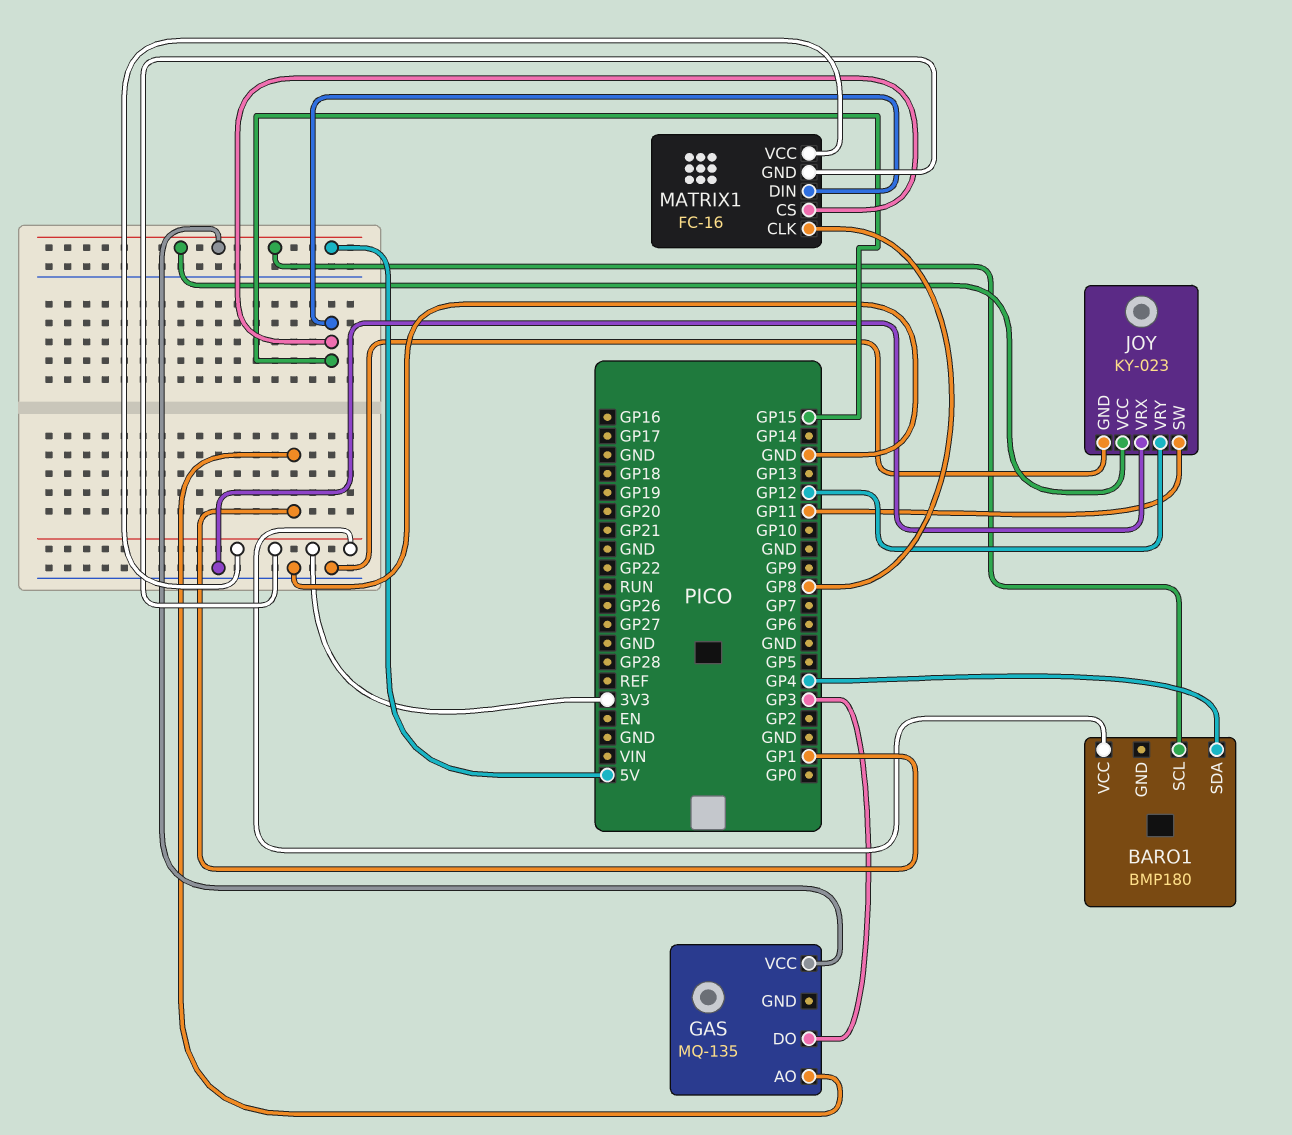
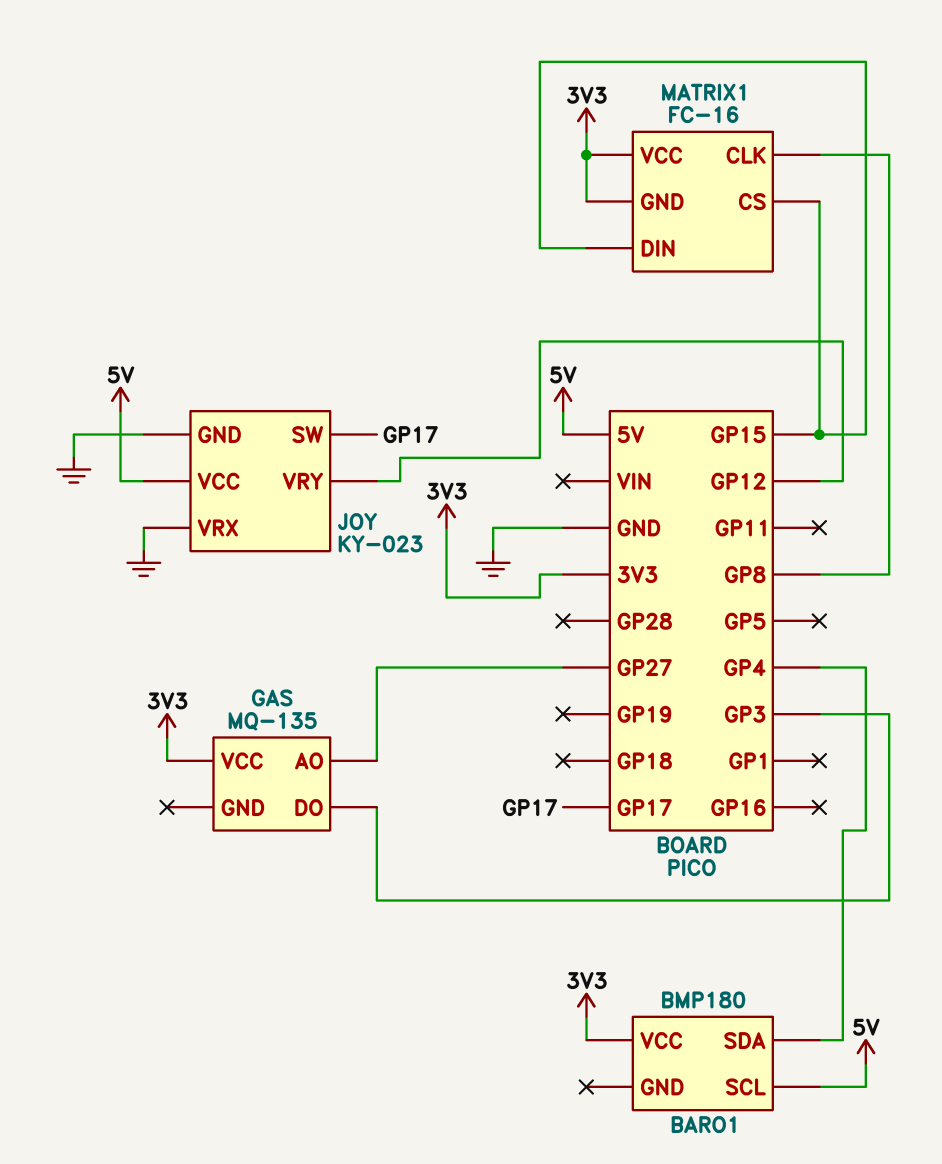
GAS pin AO: GP1 -> GP27
GAS pin VCC: 5V -> 3V3
JOY pin SW: GP11 -> GP17

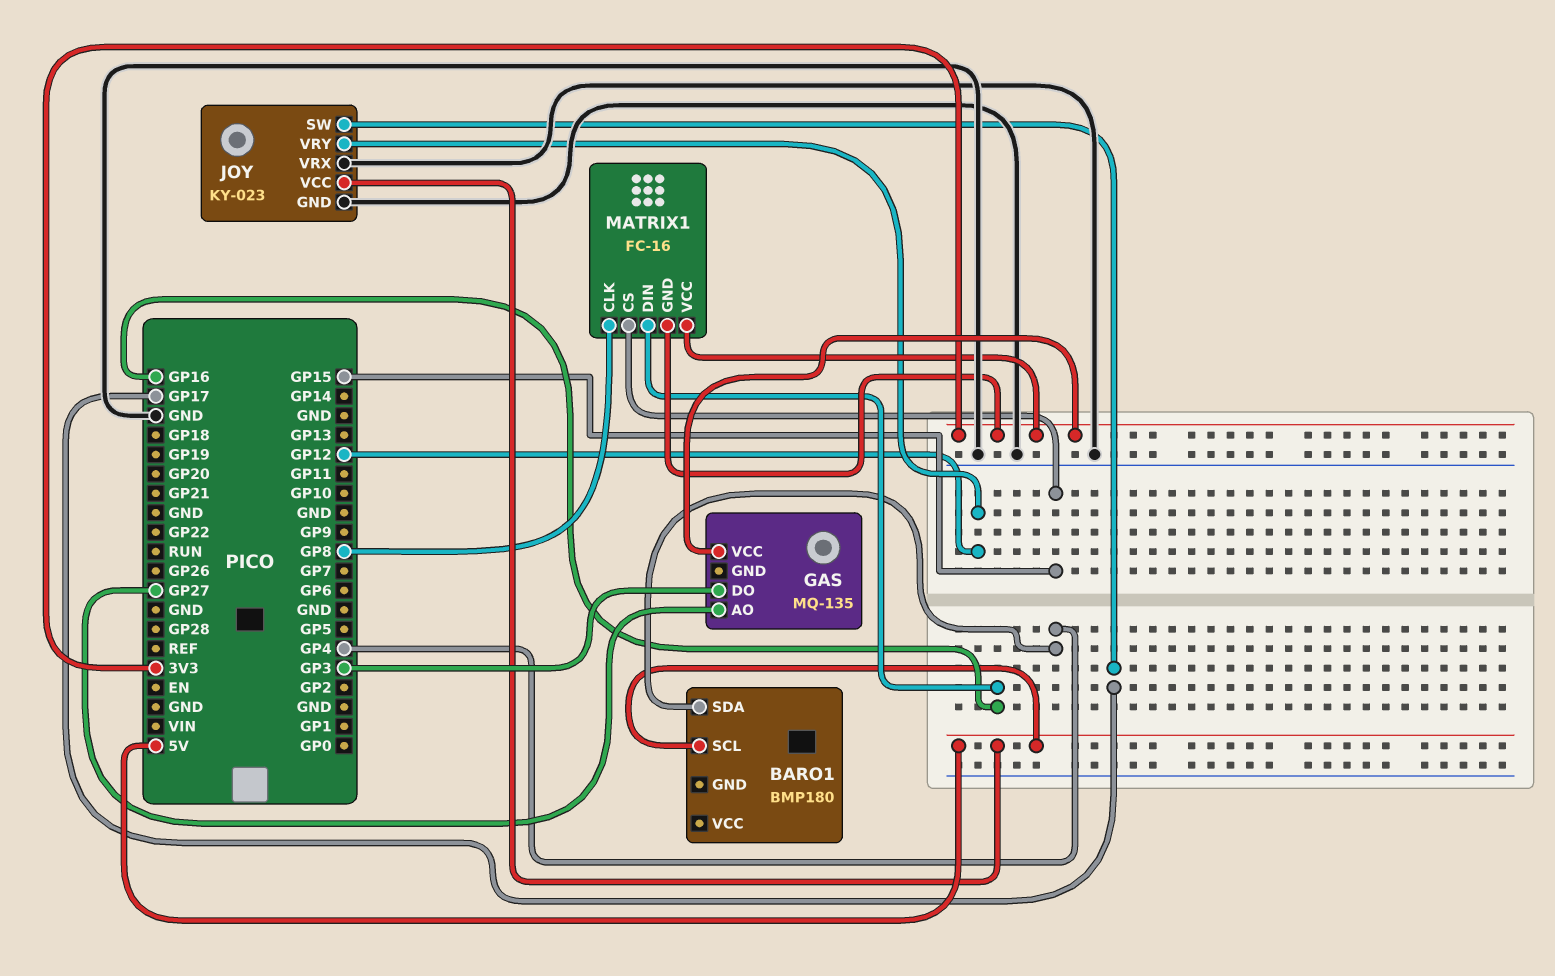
BARO1 pin VCC: 3V3 -> none
MATRIX1 pin DIN: GP15 -> GP16

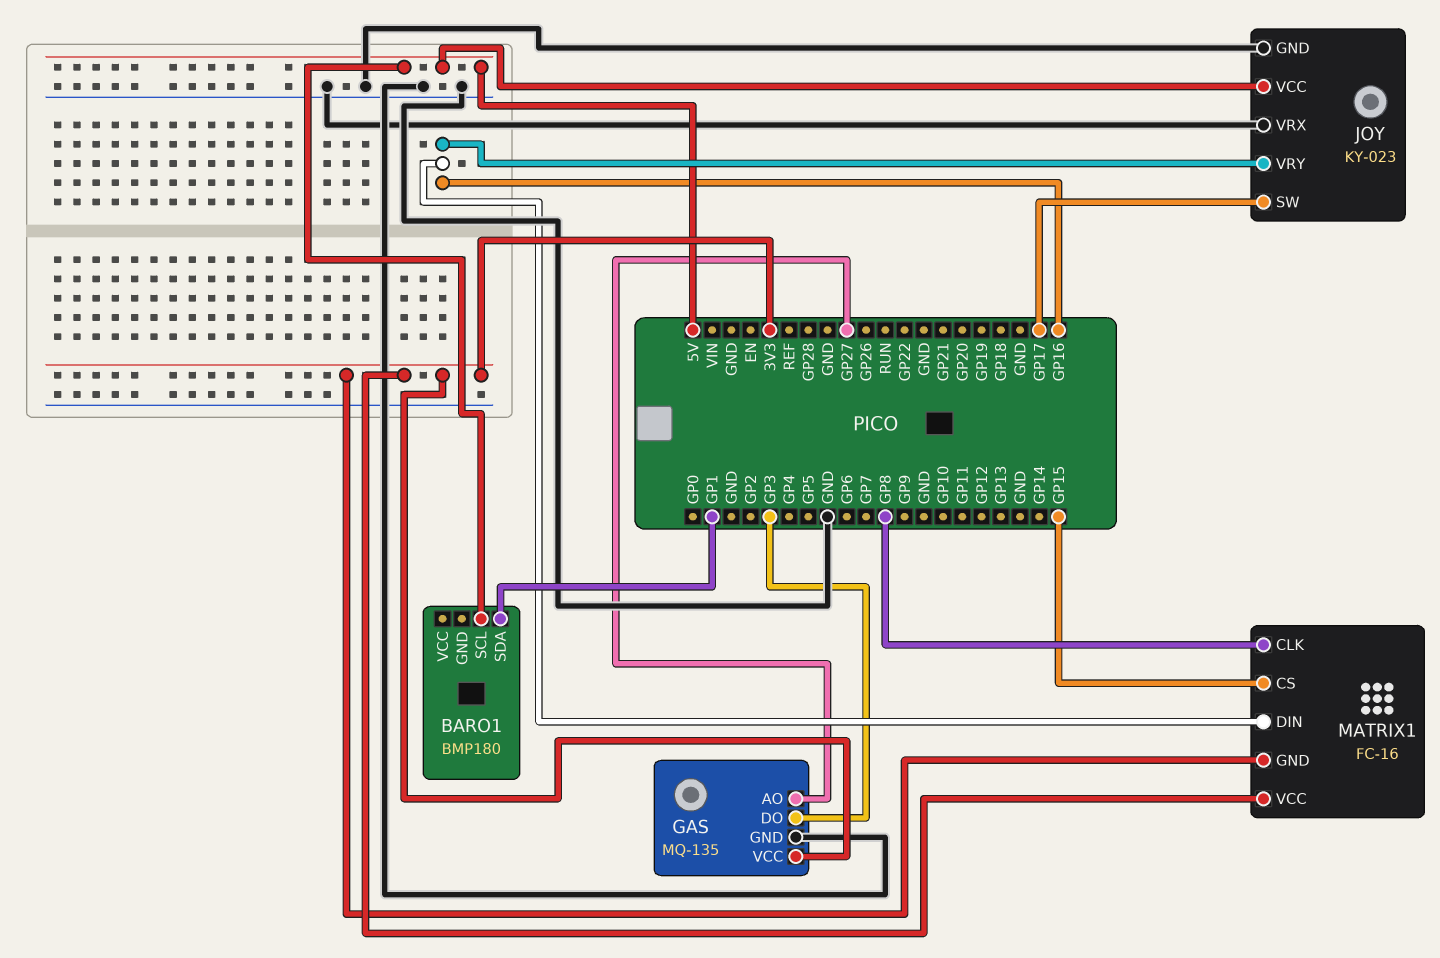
BARO1 pin SDA: GP4 -> GP1
GAS pin GND: none -> GND
JOY pin VRY: GP12 -> GP16

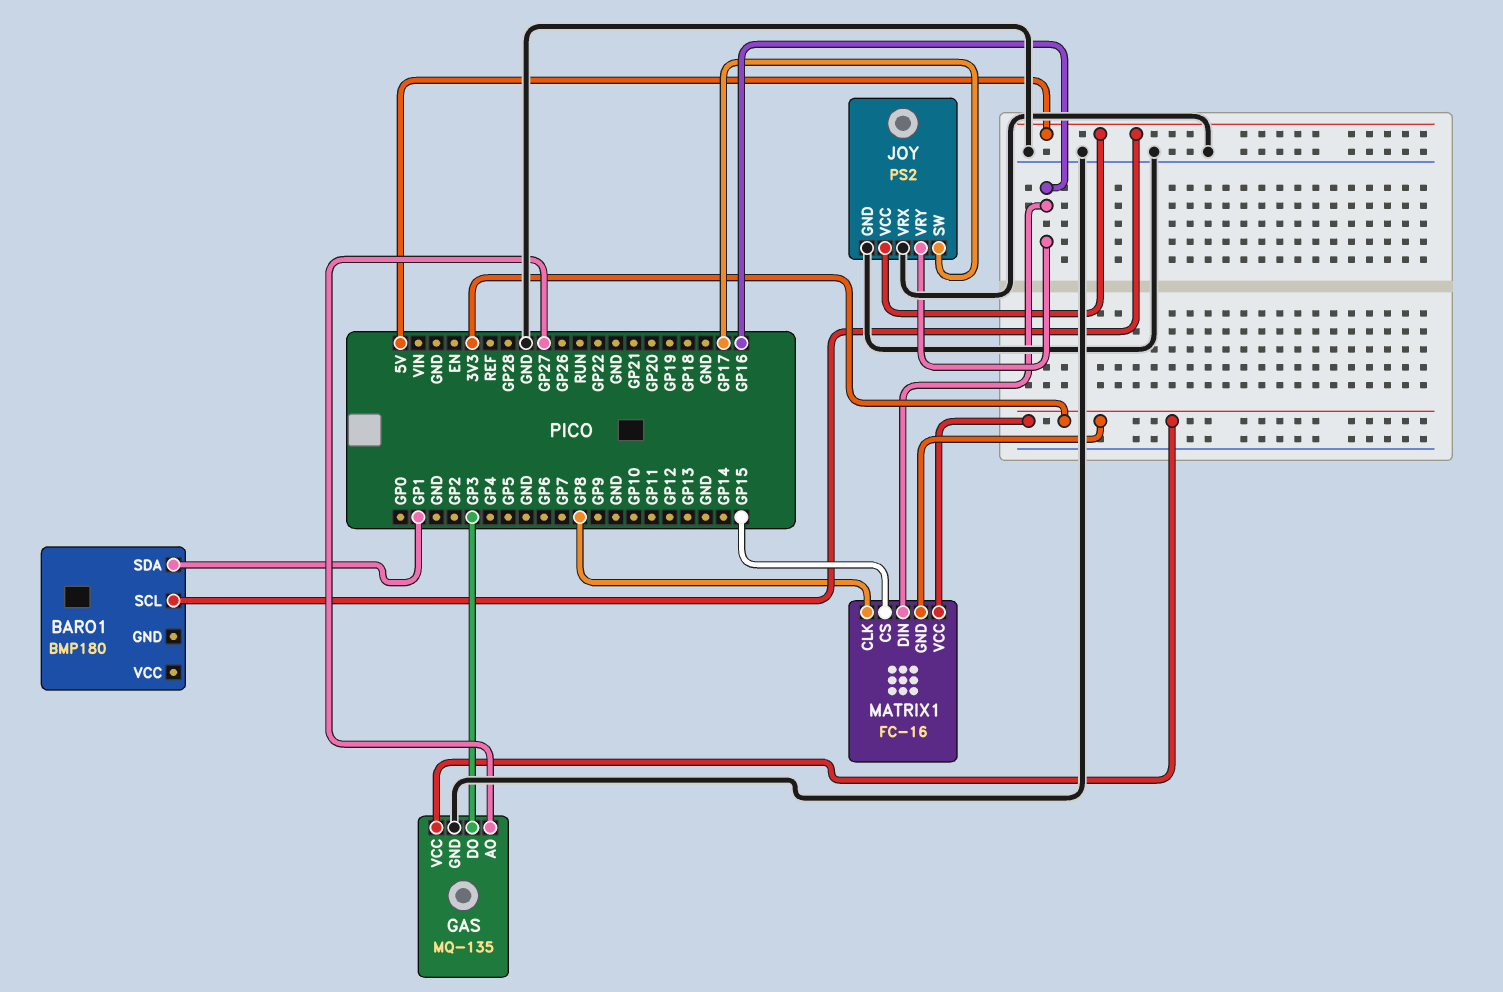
JOY: KY-023 -> PS2

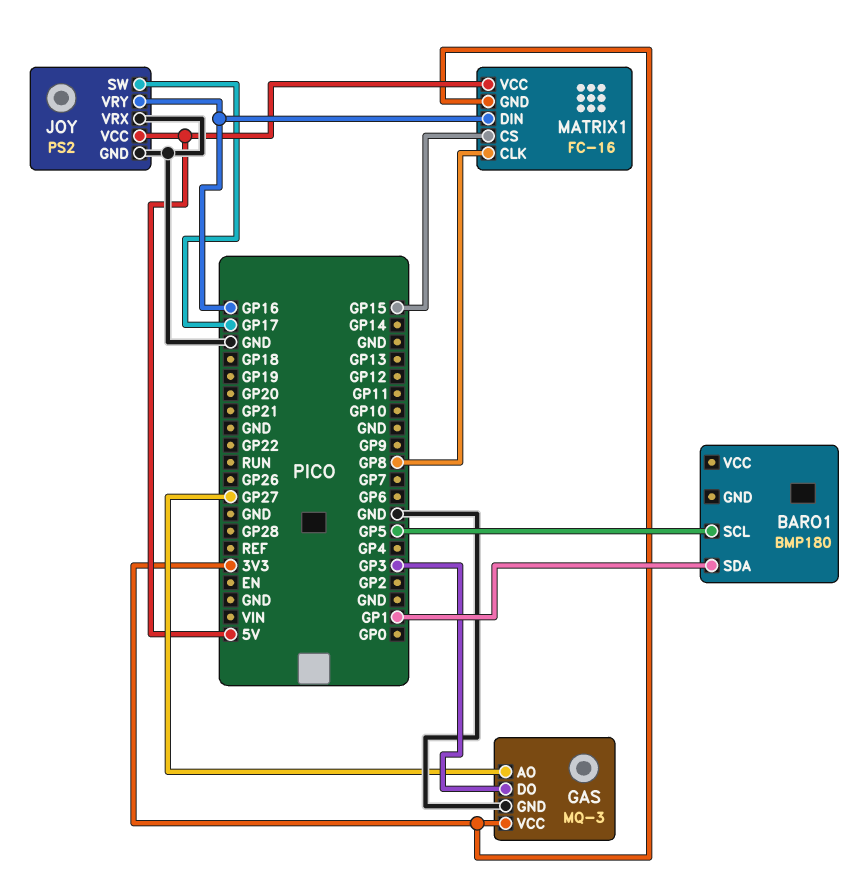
BARO1 pin SCL: 5V -> GP5
GAS: MQ-135 -> MQ-3
MATRIX1 pin VCC: 3V3 -> 5V

